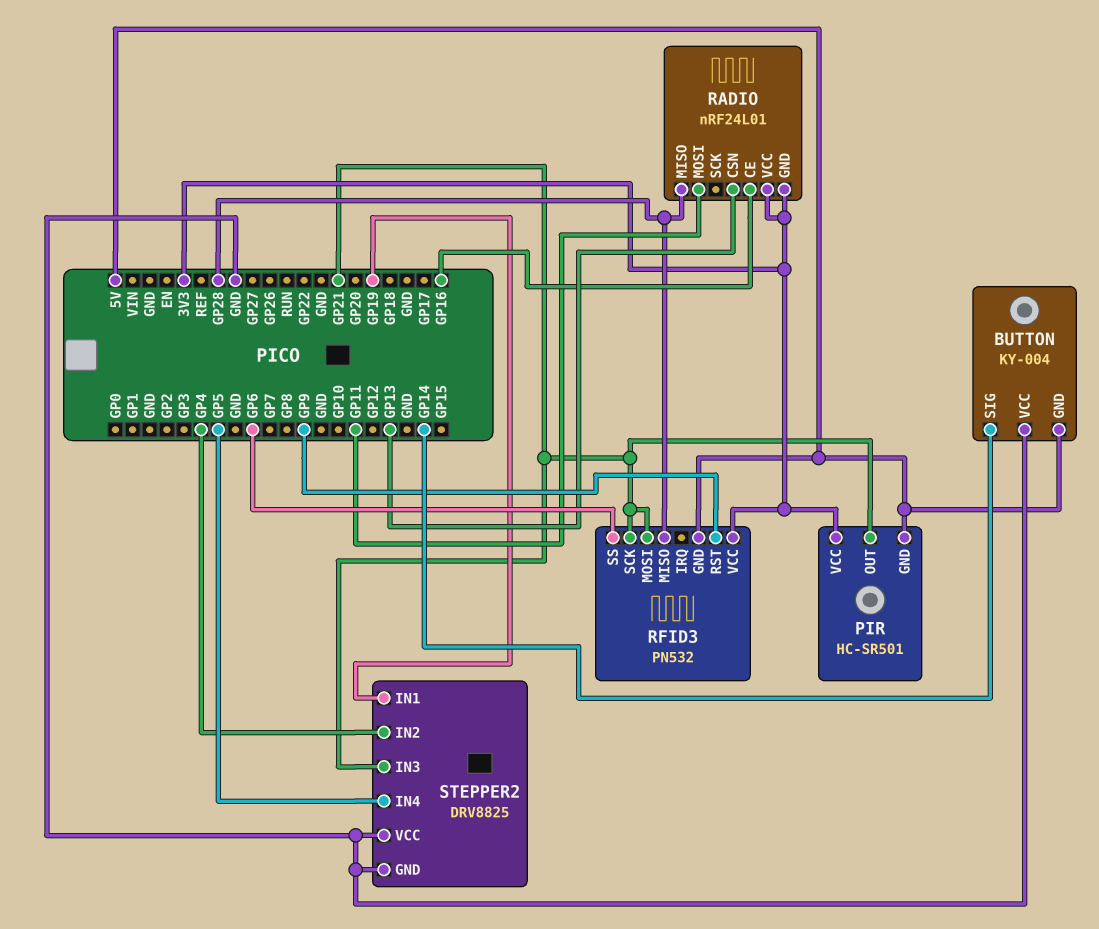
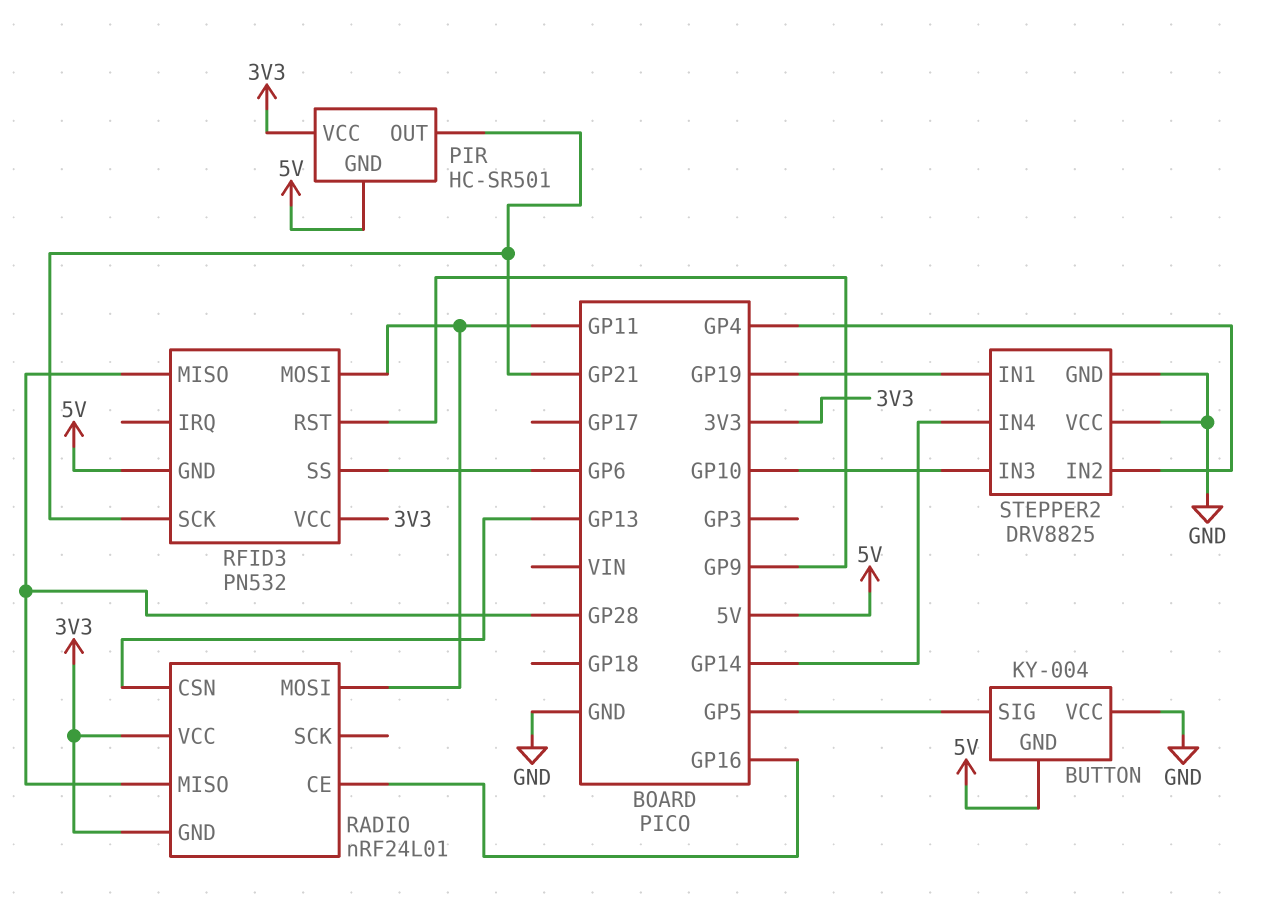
BUTTON pin SIG: GP14 -> GP5
RFID3 pin MOSI: GP21 -> GP11
STEPPER2 pin IN3: GP21 -> GP10
STEPPER2 pin IN4: GP5 -> GP14

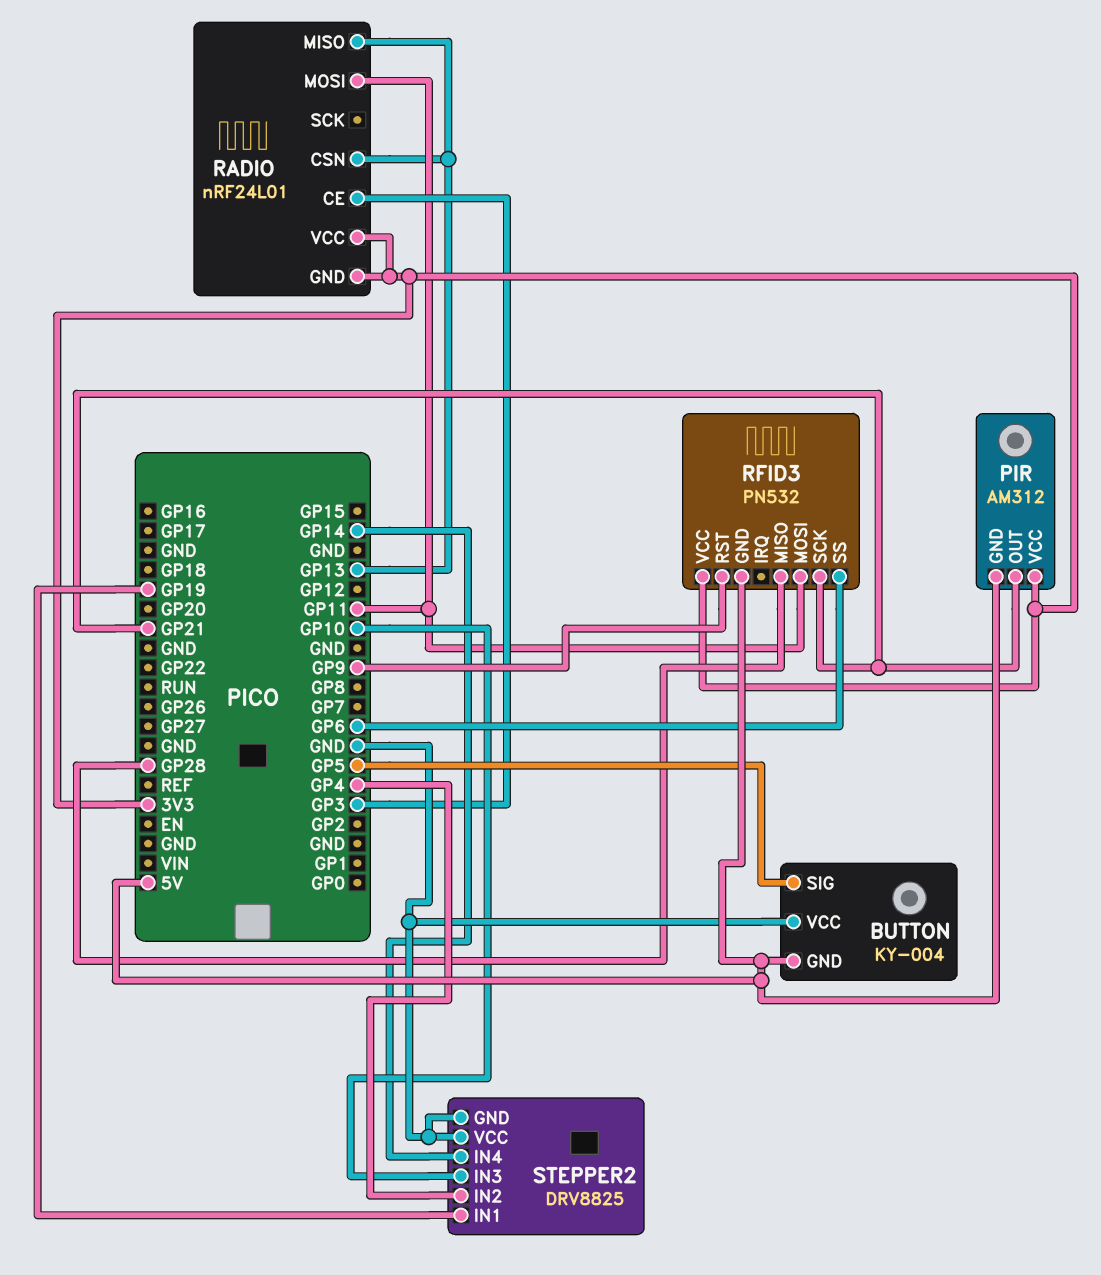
PIR: HC-SR501 -> AM312
RADIO pin CE: GP16 -> GP3
RADIO pin MISO: GP28 -> GP13

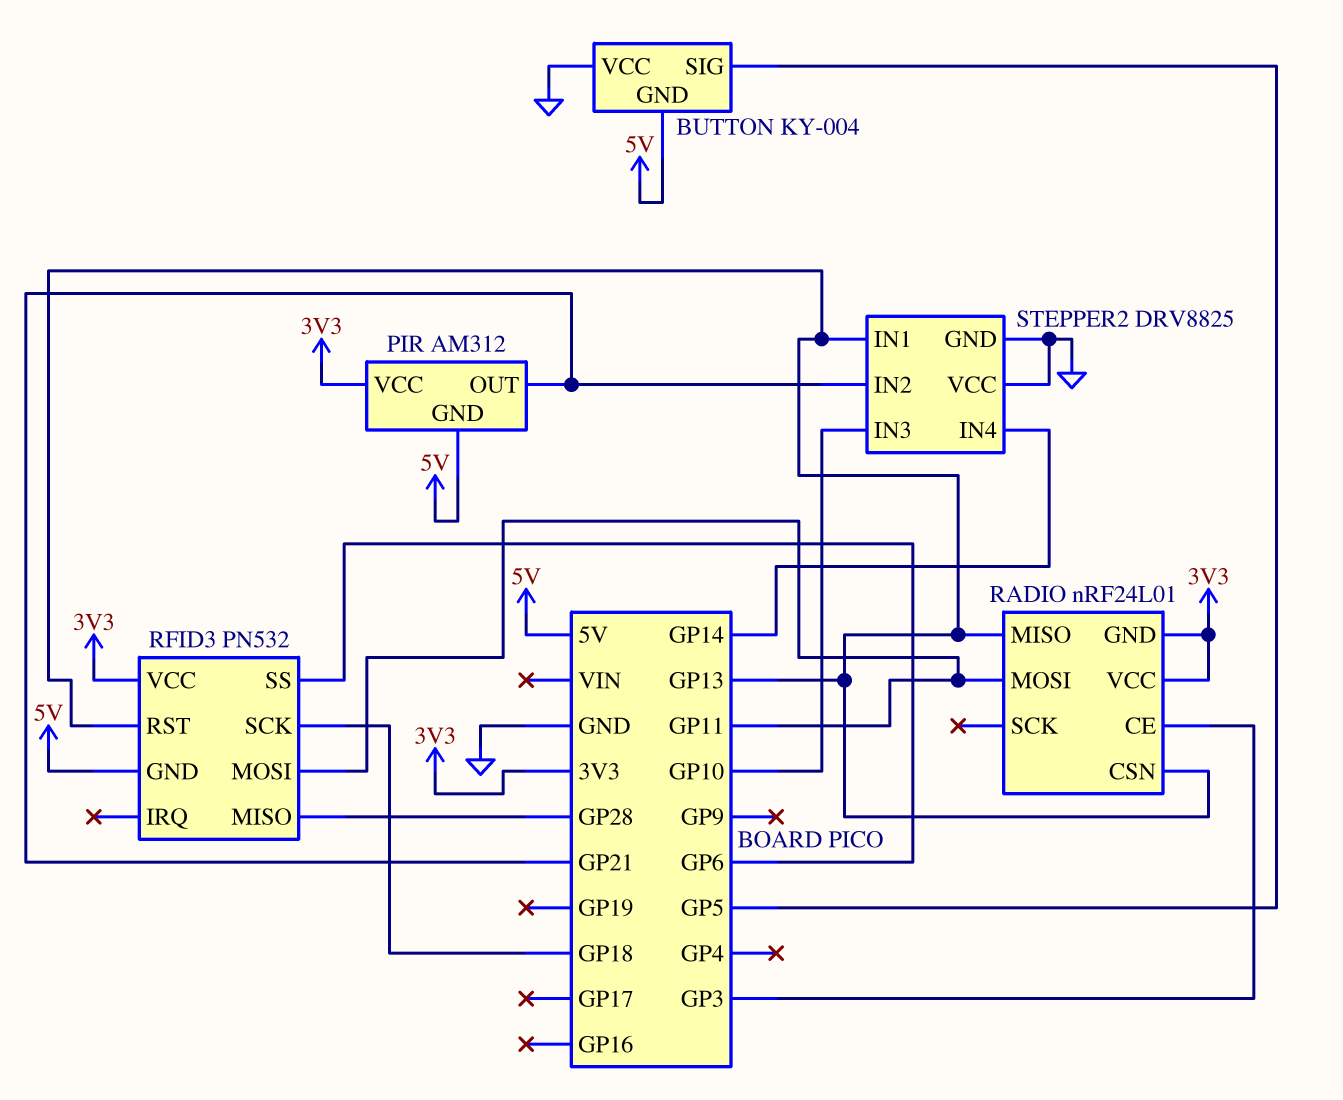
RFID3 pin RST: GP9 -> GP13
RFID3 pin SCK: GP21 -> GP18
STEPPER2 pin IN1: GP19 -> GP13
STEPPER2 pin IN2: GP4 -> GP21

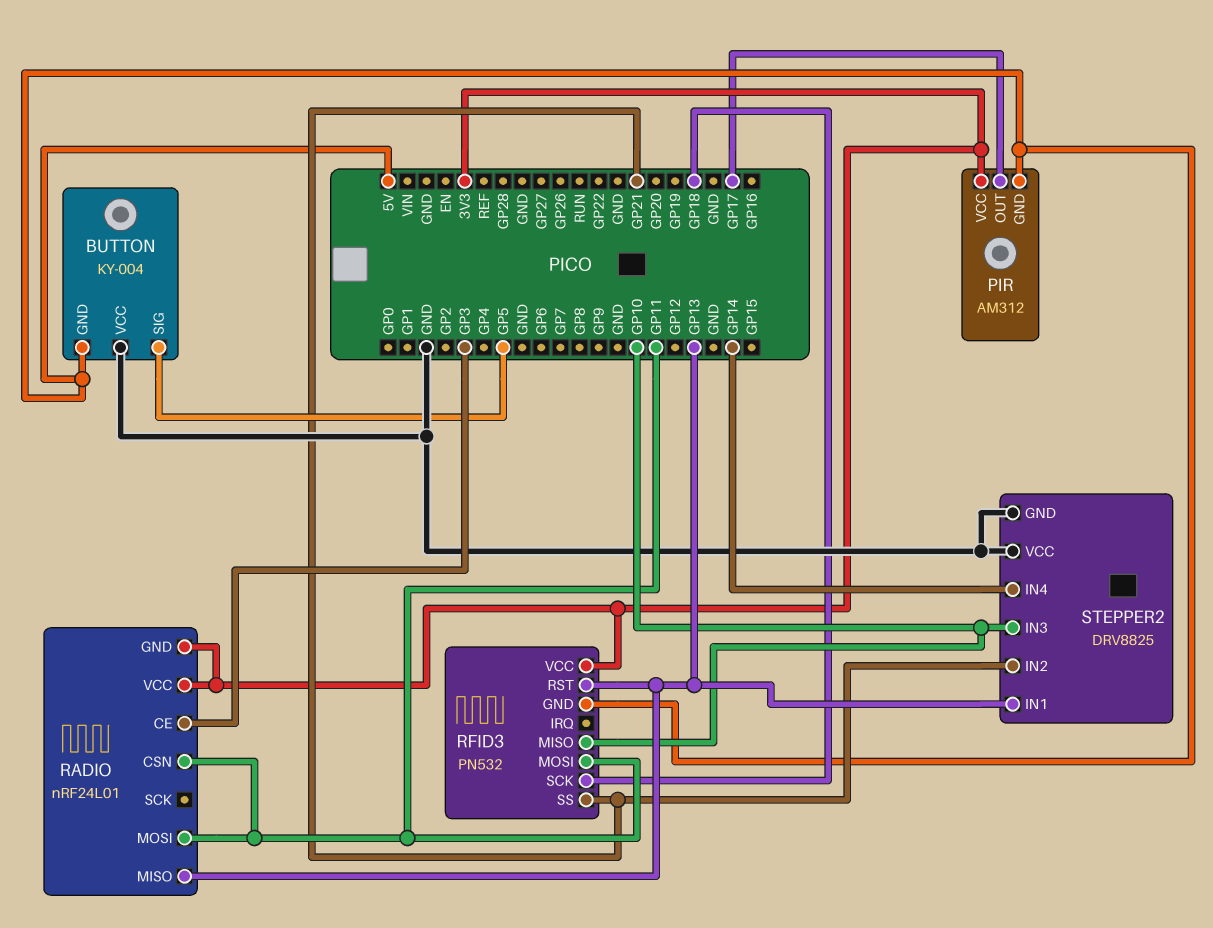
PIR pin OUT: GP21 -> GP17
RADIO pin CSN: GP13 -> GP11
RFID3 pin MISO: GP28 -> GP10
RFID3 pin SS: GP6 -> GP21

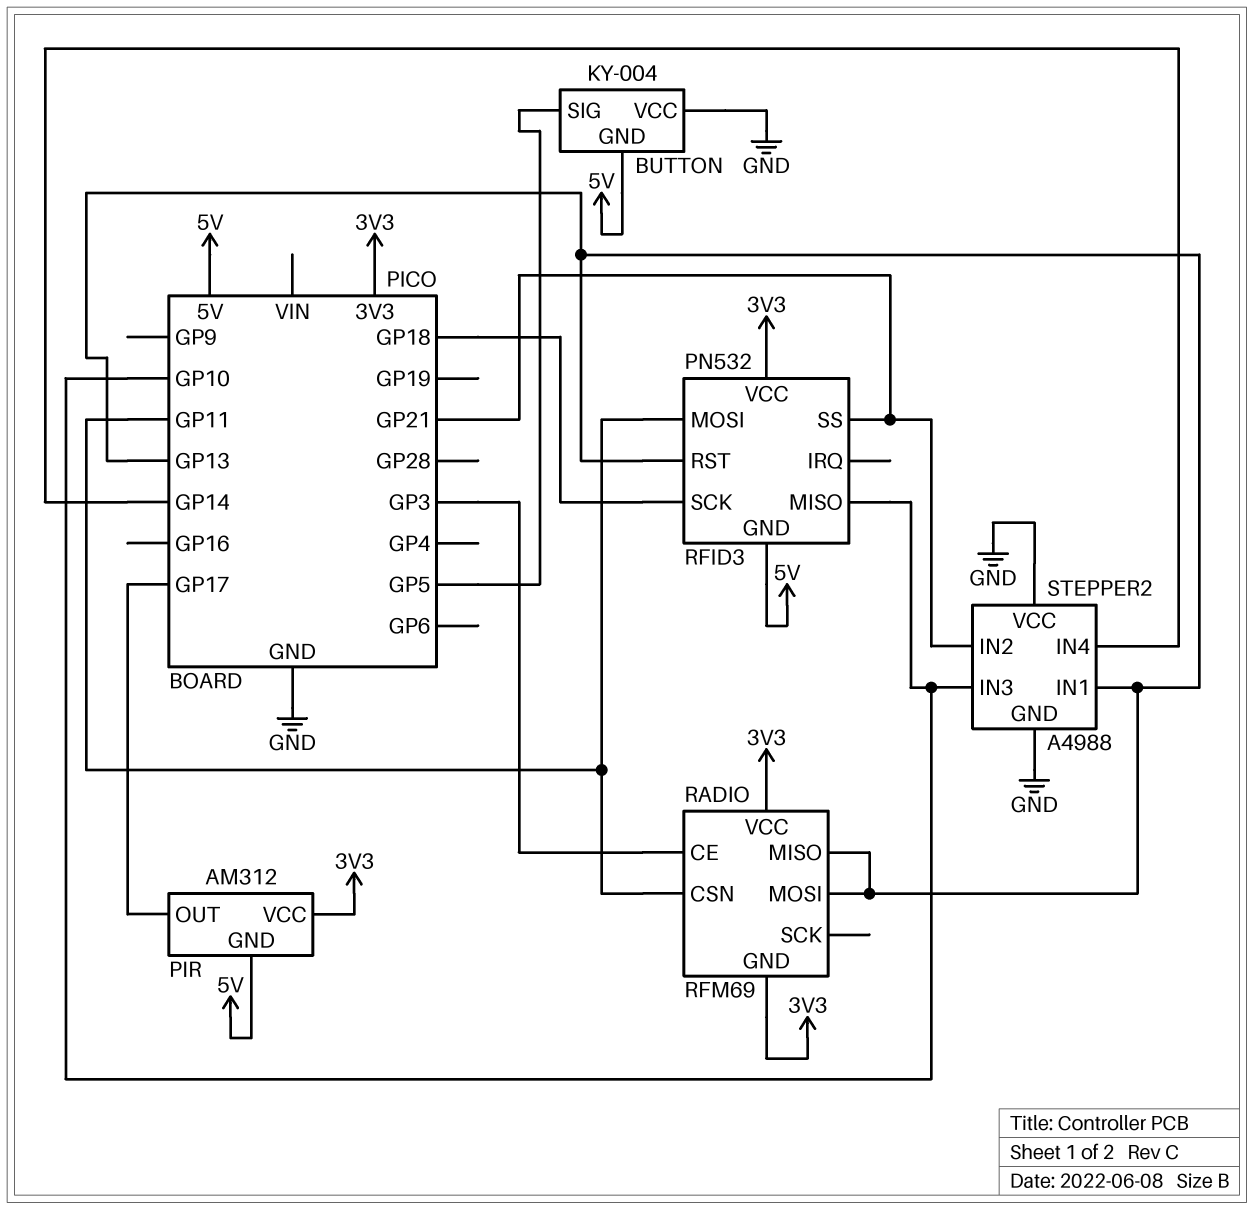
RADIO: nRF24L01 -> RFM69
RADIO pin MOSI: GP11 -> GP13
STEPPER2: DRV8825 -> A4988

